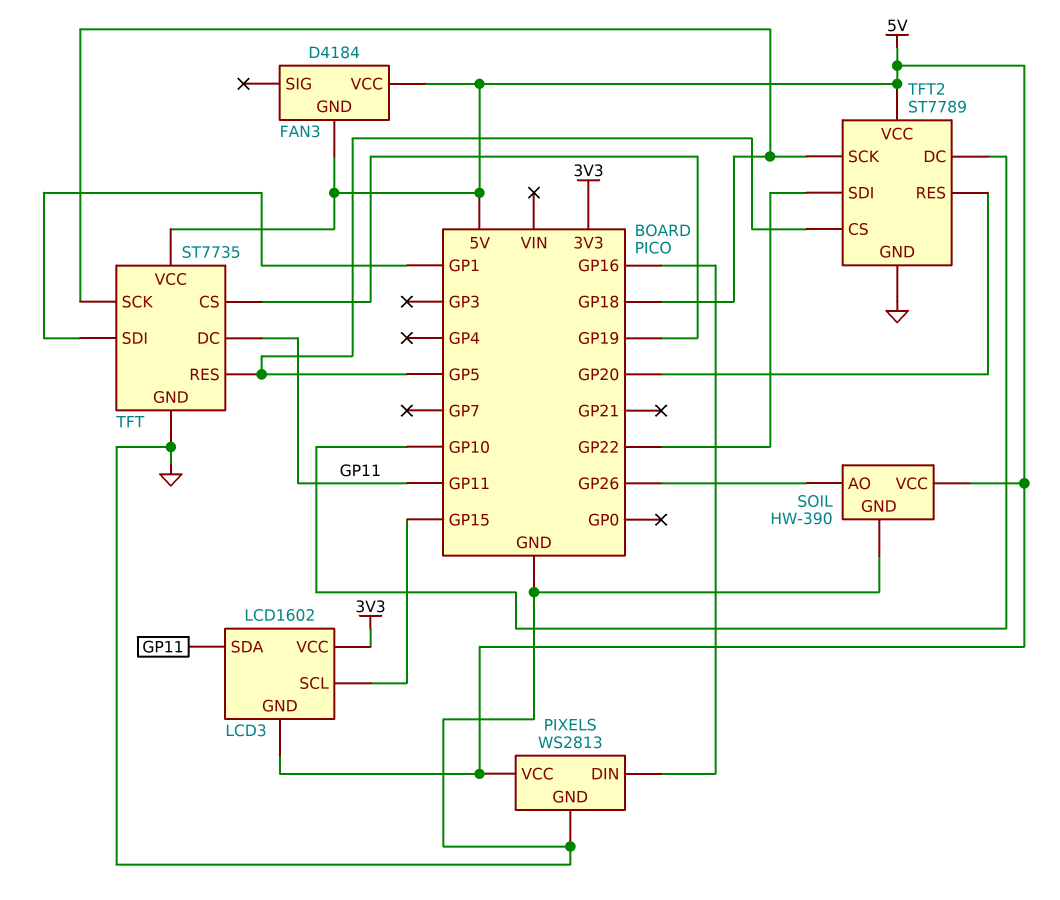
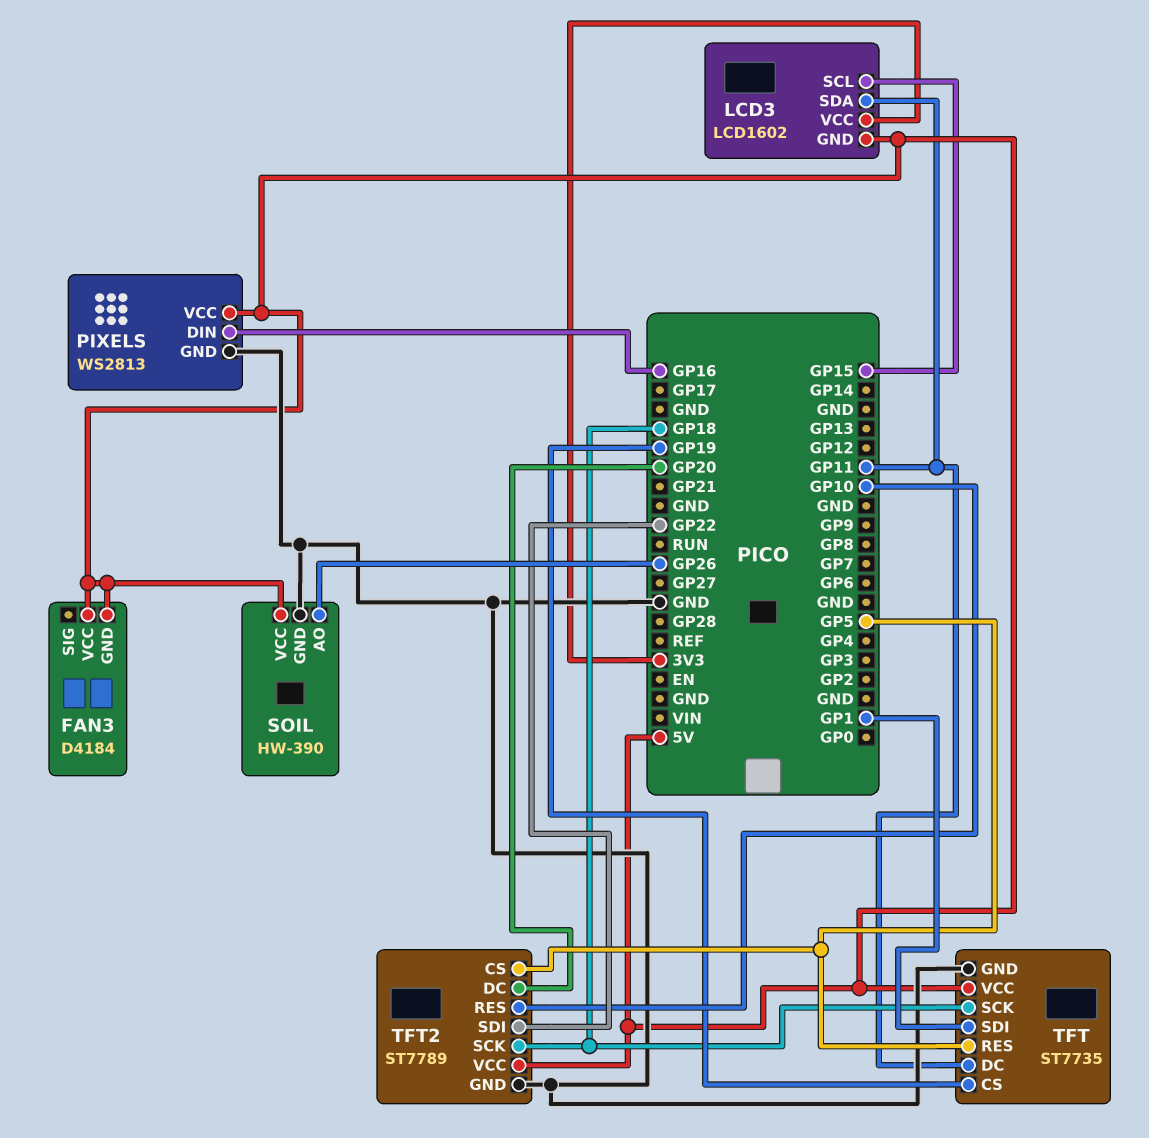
TFT2 pin DC: GP10 -> GP20
TFT2 pin RES: GP20 -> GP10

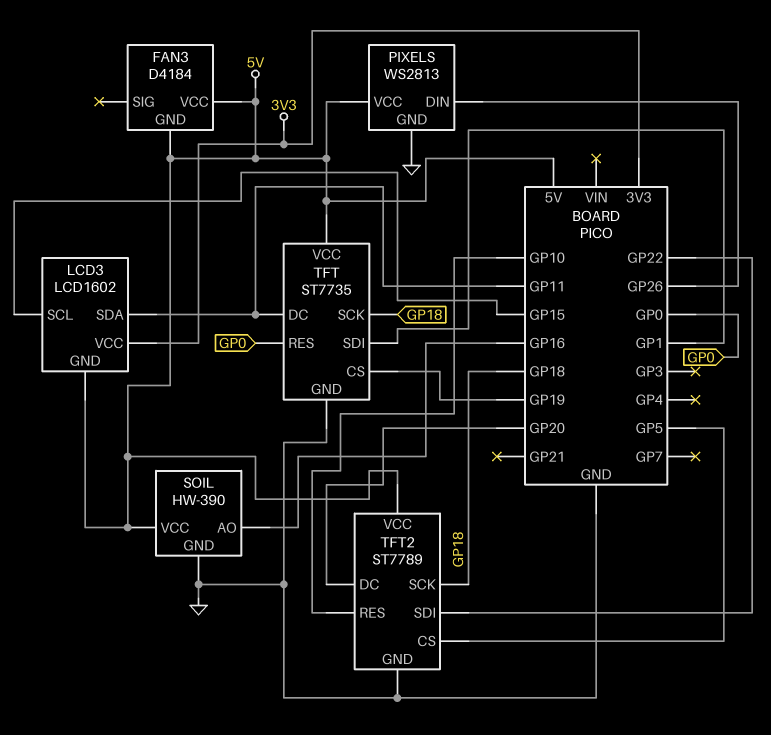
PIXELS pin DIN: GP16 -> GP26
SOIL pin AO: GP26 -> GP16
TFT pin RES: GP5 -> GP0

